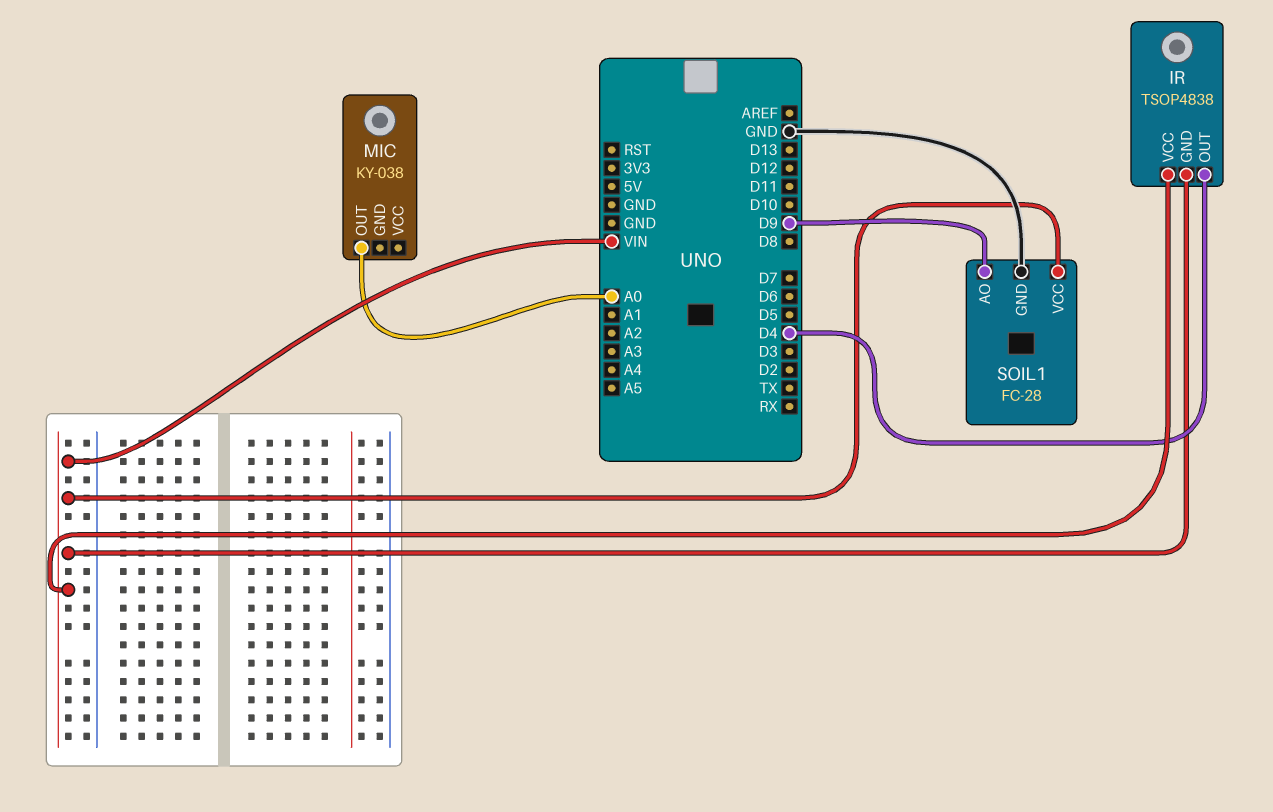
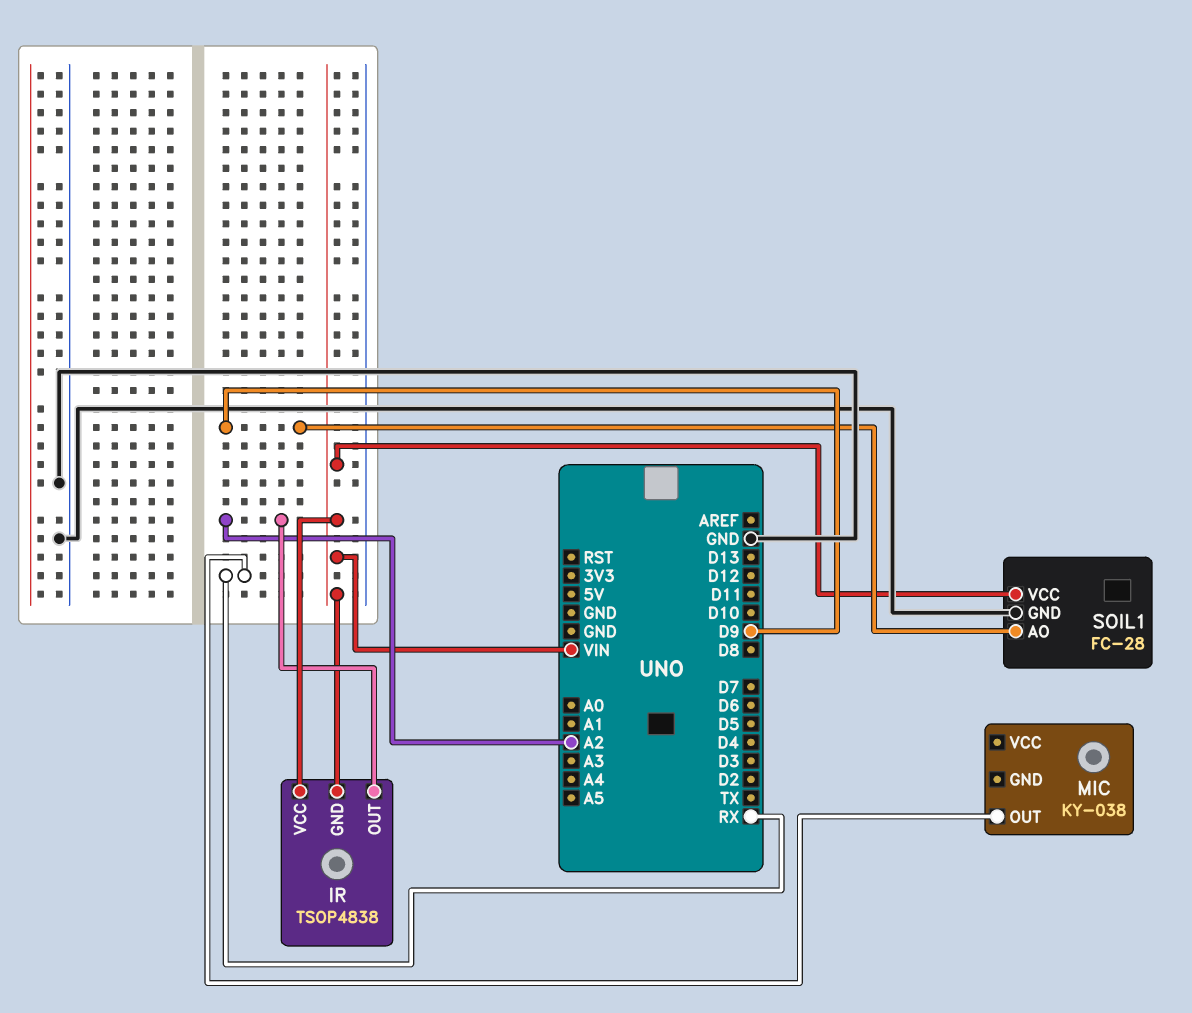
IR pin OUT: D4 -> A2
MIC pin OUT: A0 -> RX

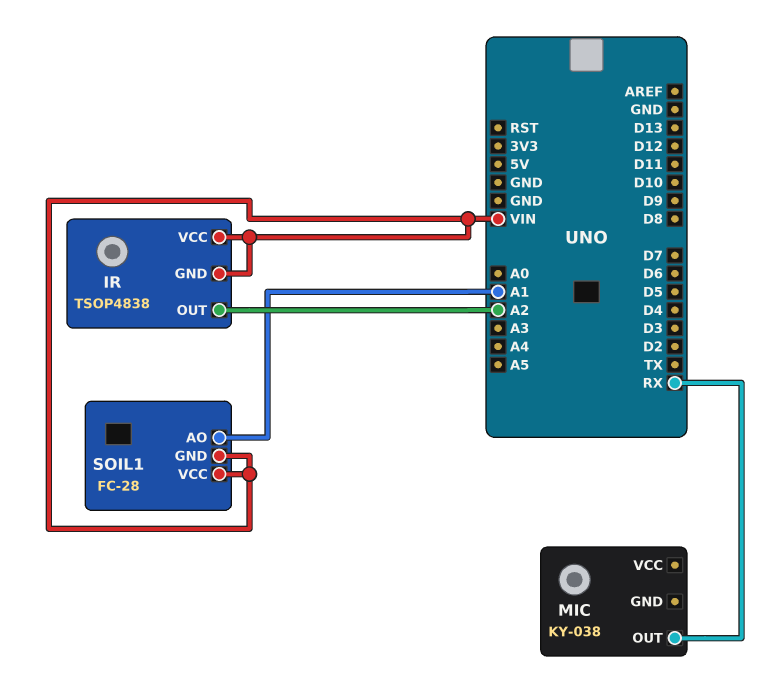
SOIL1 pin AO: D9 -> A1
SOIL1 pin GND: GND -> VIN

